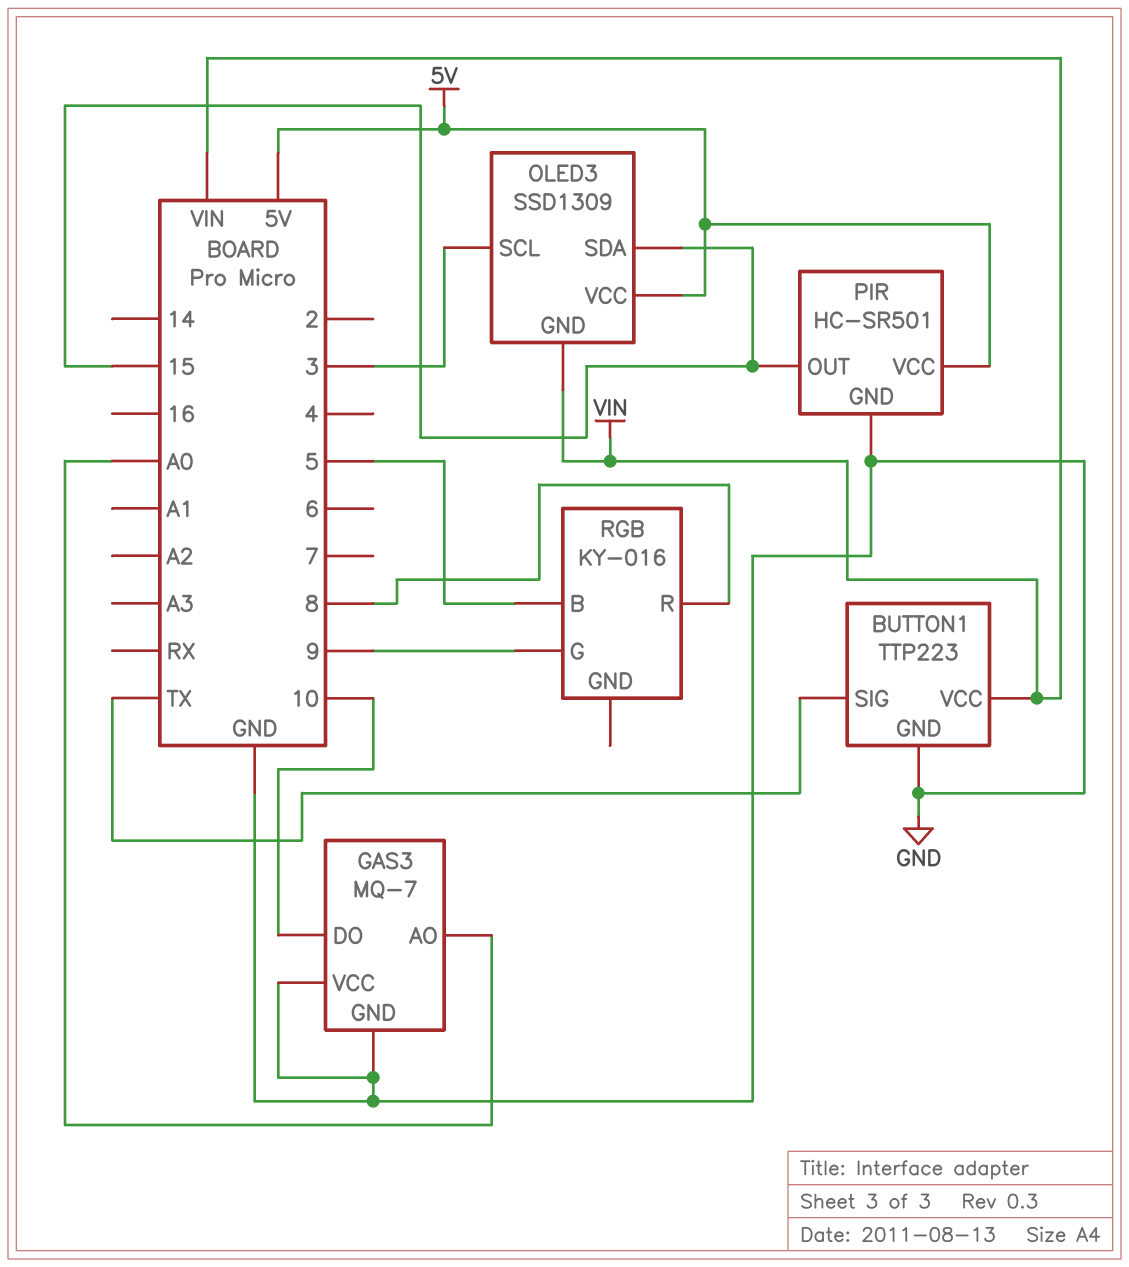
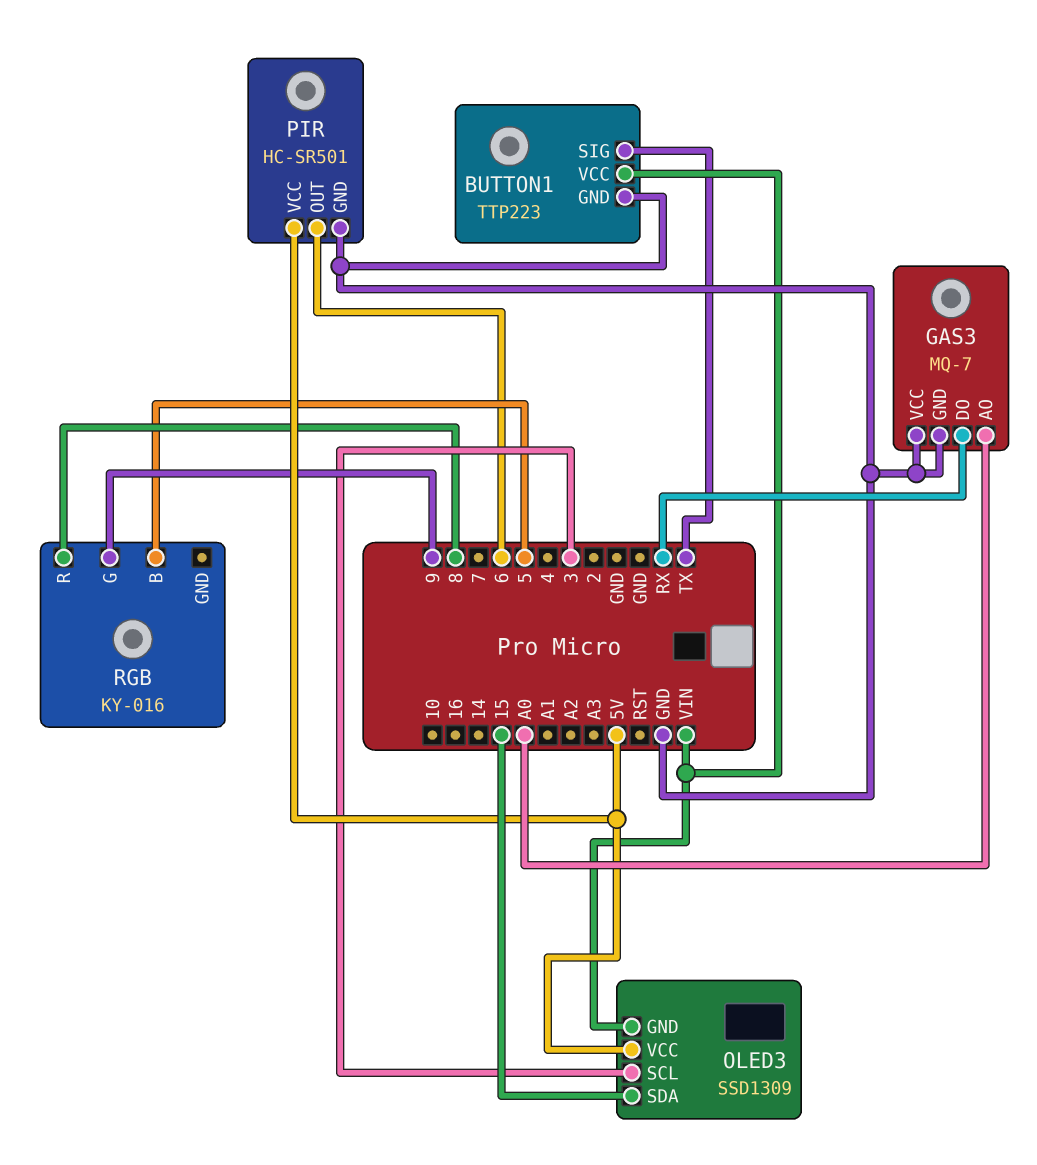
GAS3 pin DO: 10 -> RX
PIR pin OUT: 15 -> 6

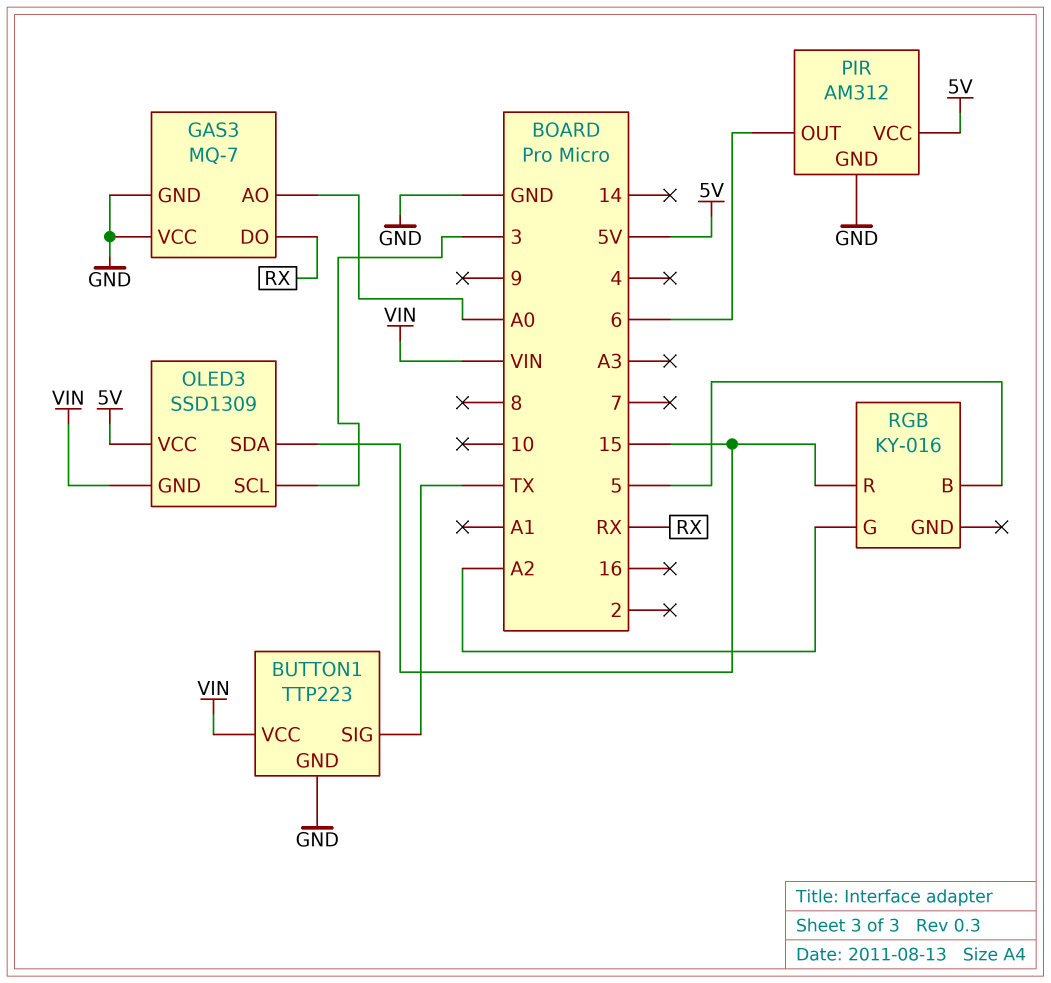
PIR: HC-SR501 -> AM312
RGB pin G: 9 -> A2
RGB pin R: 8 -> 15

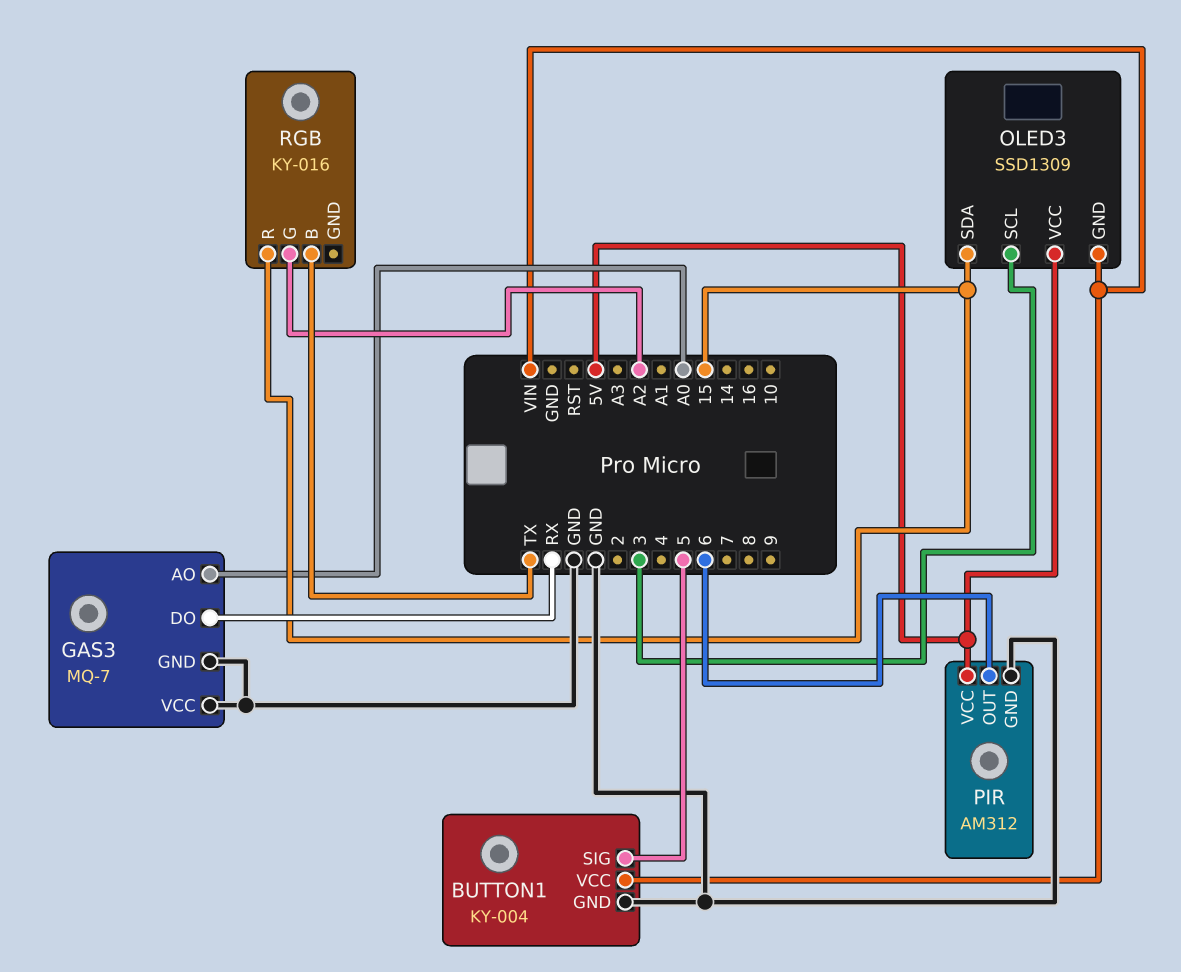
BUTTON1: TTP223 -> KY-004
BUTTON1 pin SIG: TX -> 5
RGB pin B: 5 -> TX

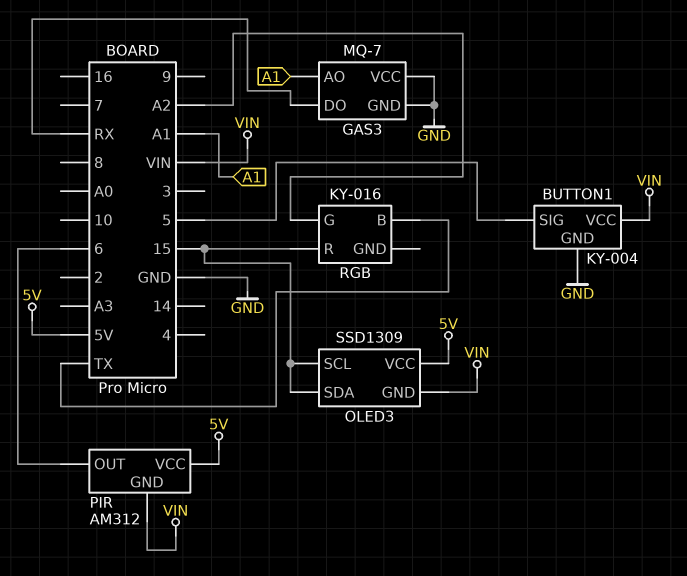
GAS3 pin AO: A0 -> A1
OLED3 pin SCL: 3 -> 15
PIR pin GND: GND -> VIN

